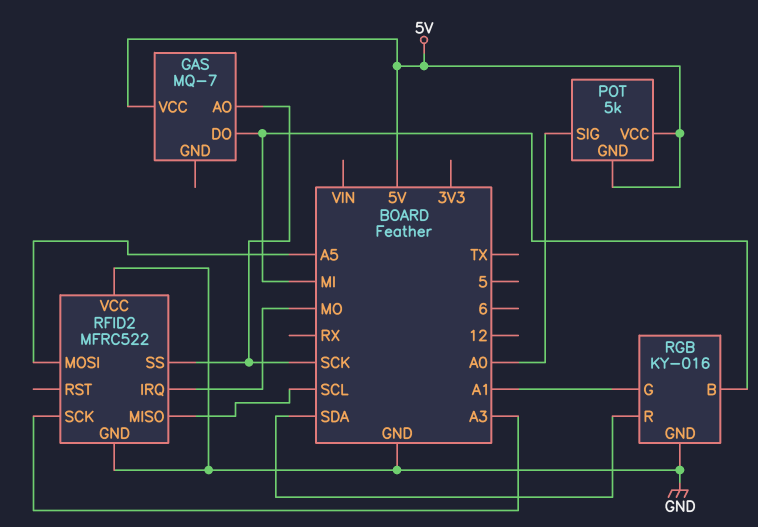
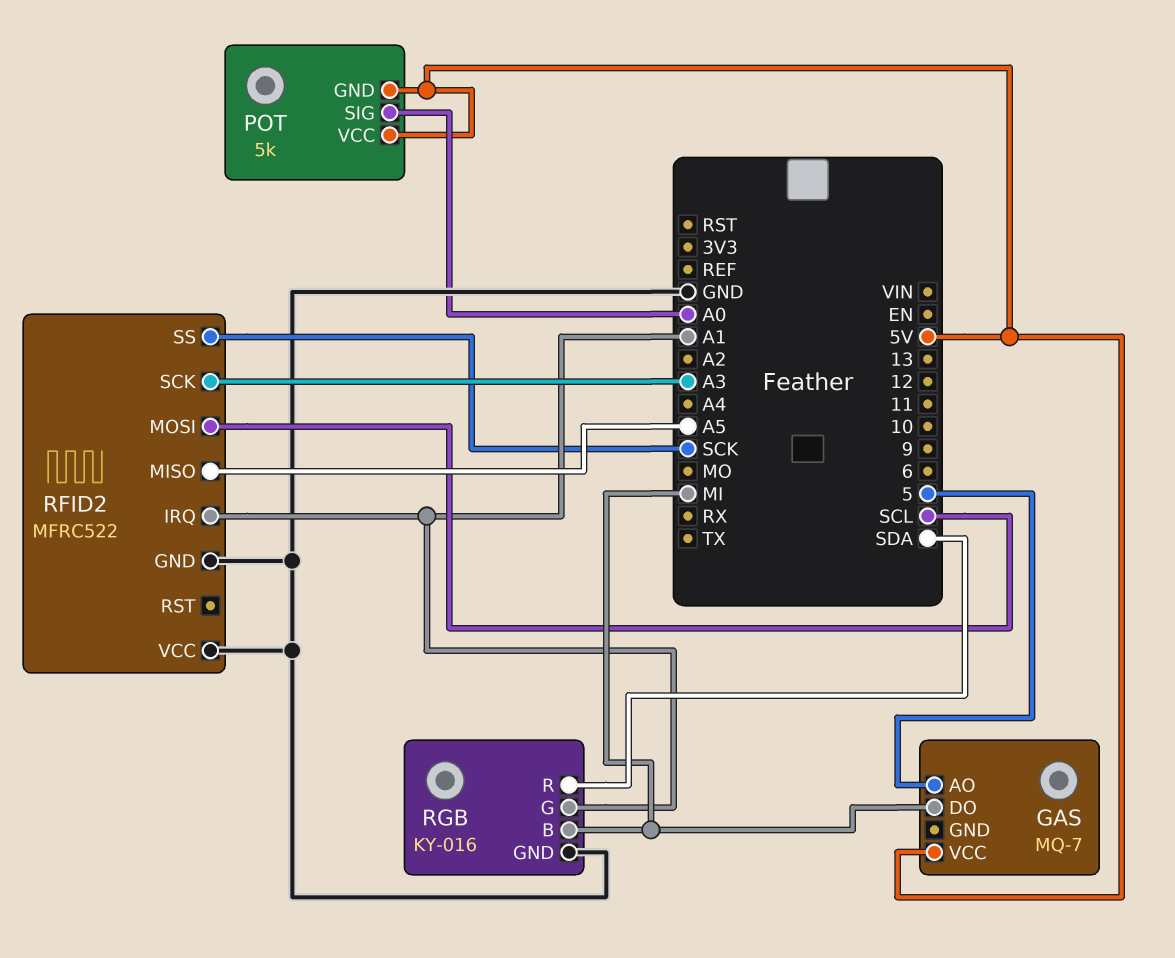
GAS pin AO: SCK -> 5
RFID2 pin IRQ: MO -> A1
RFID2 pin MISO: SCL -> A5
RFID2 pin MOSI: A5 -> SCL

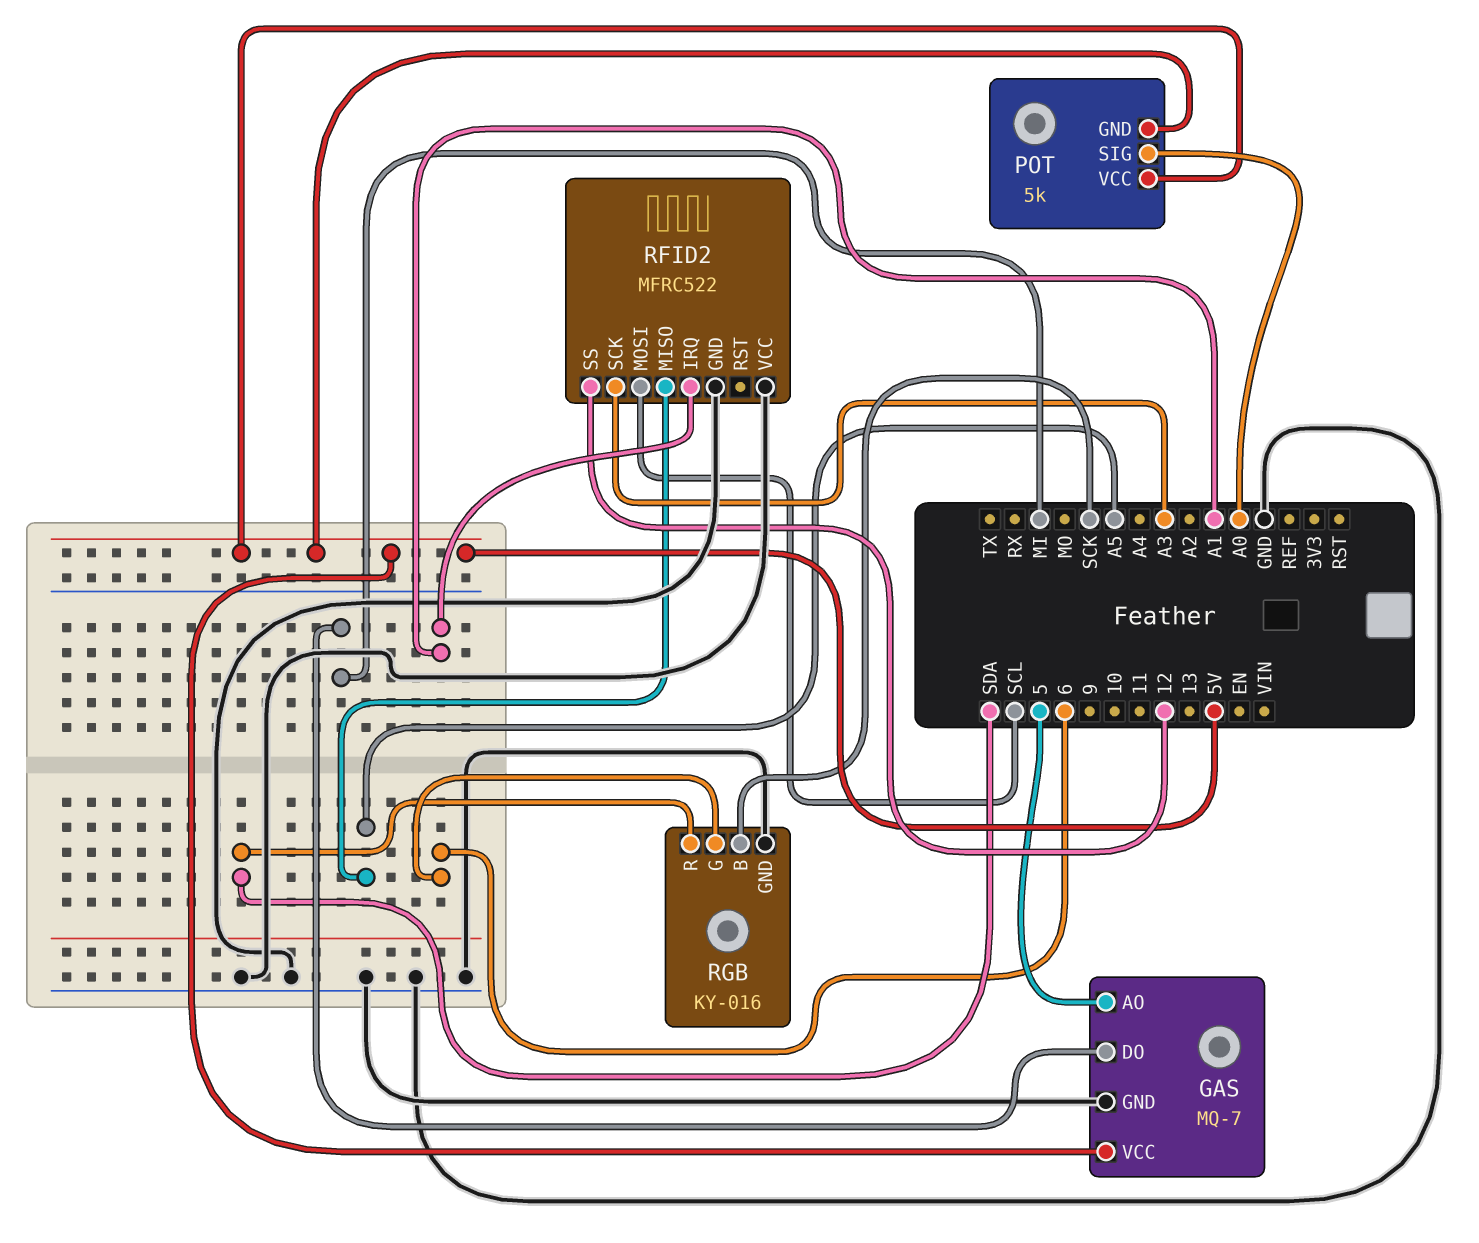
GAS pin GND: none -> GND
RFID2 pin SS: SCK -> 12
RGB pin B: MI -> SCK
RGB pin G: A1 -> 6

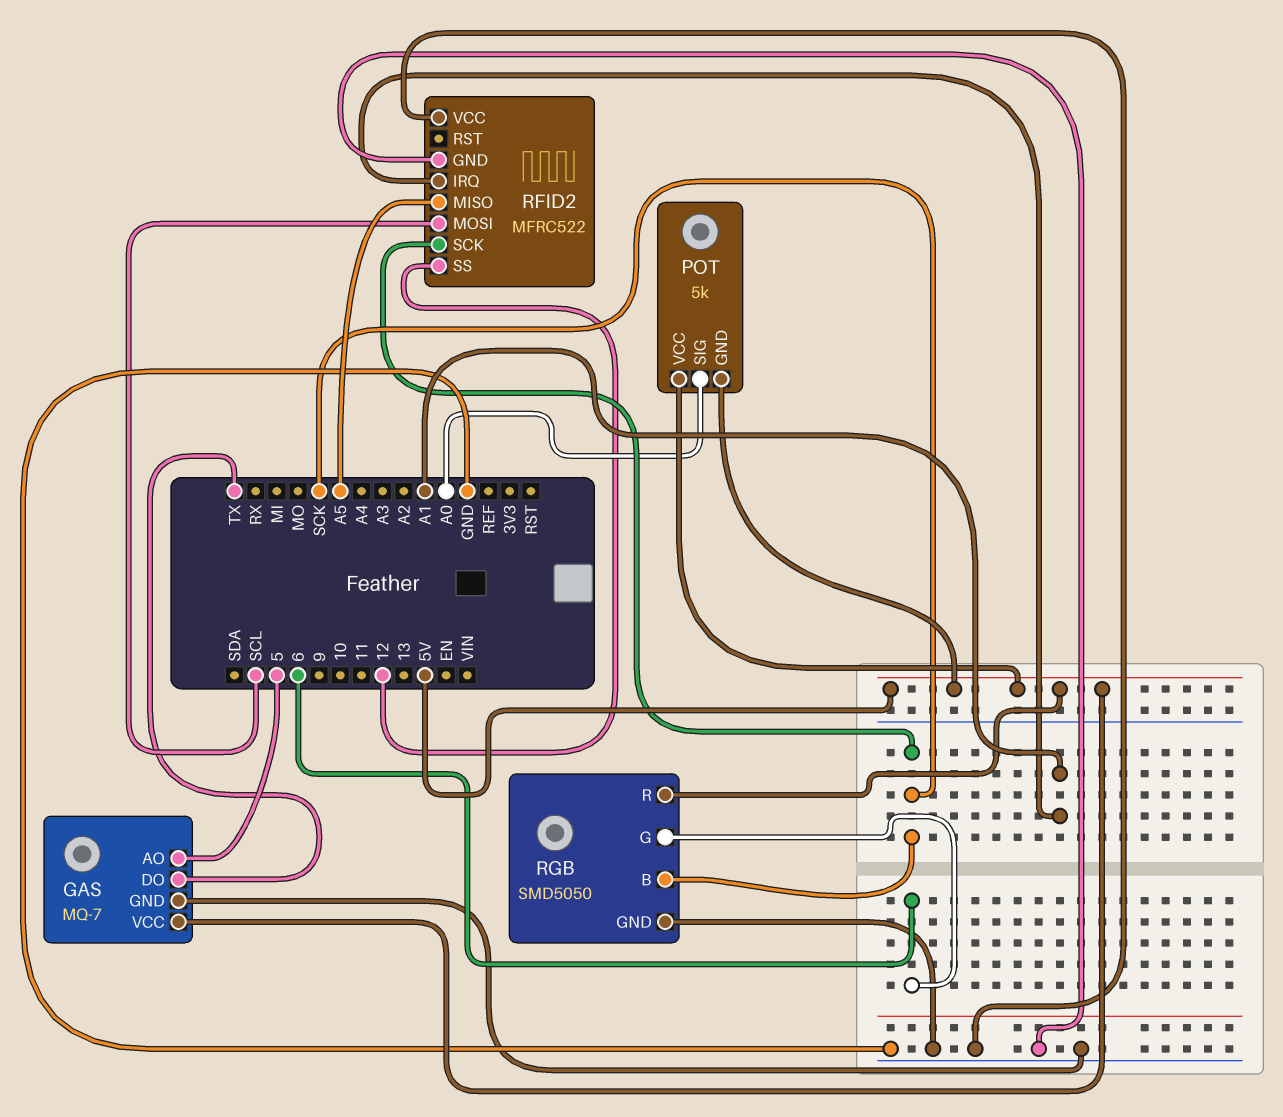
GAS pin DO: MI -> TX
RFID2 pin SCK: A3 -> SCK
RGB: KY-016 -> SMD5050
RGB pin R: SDA -> 5V

